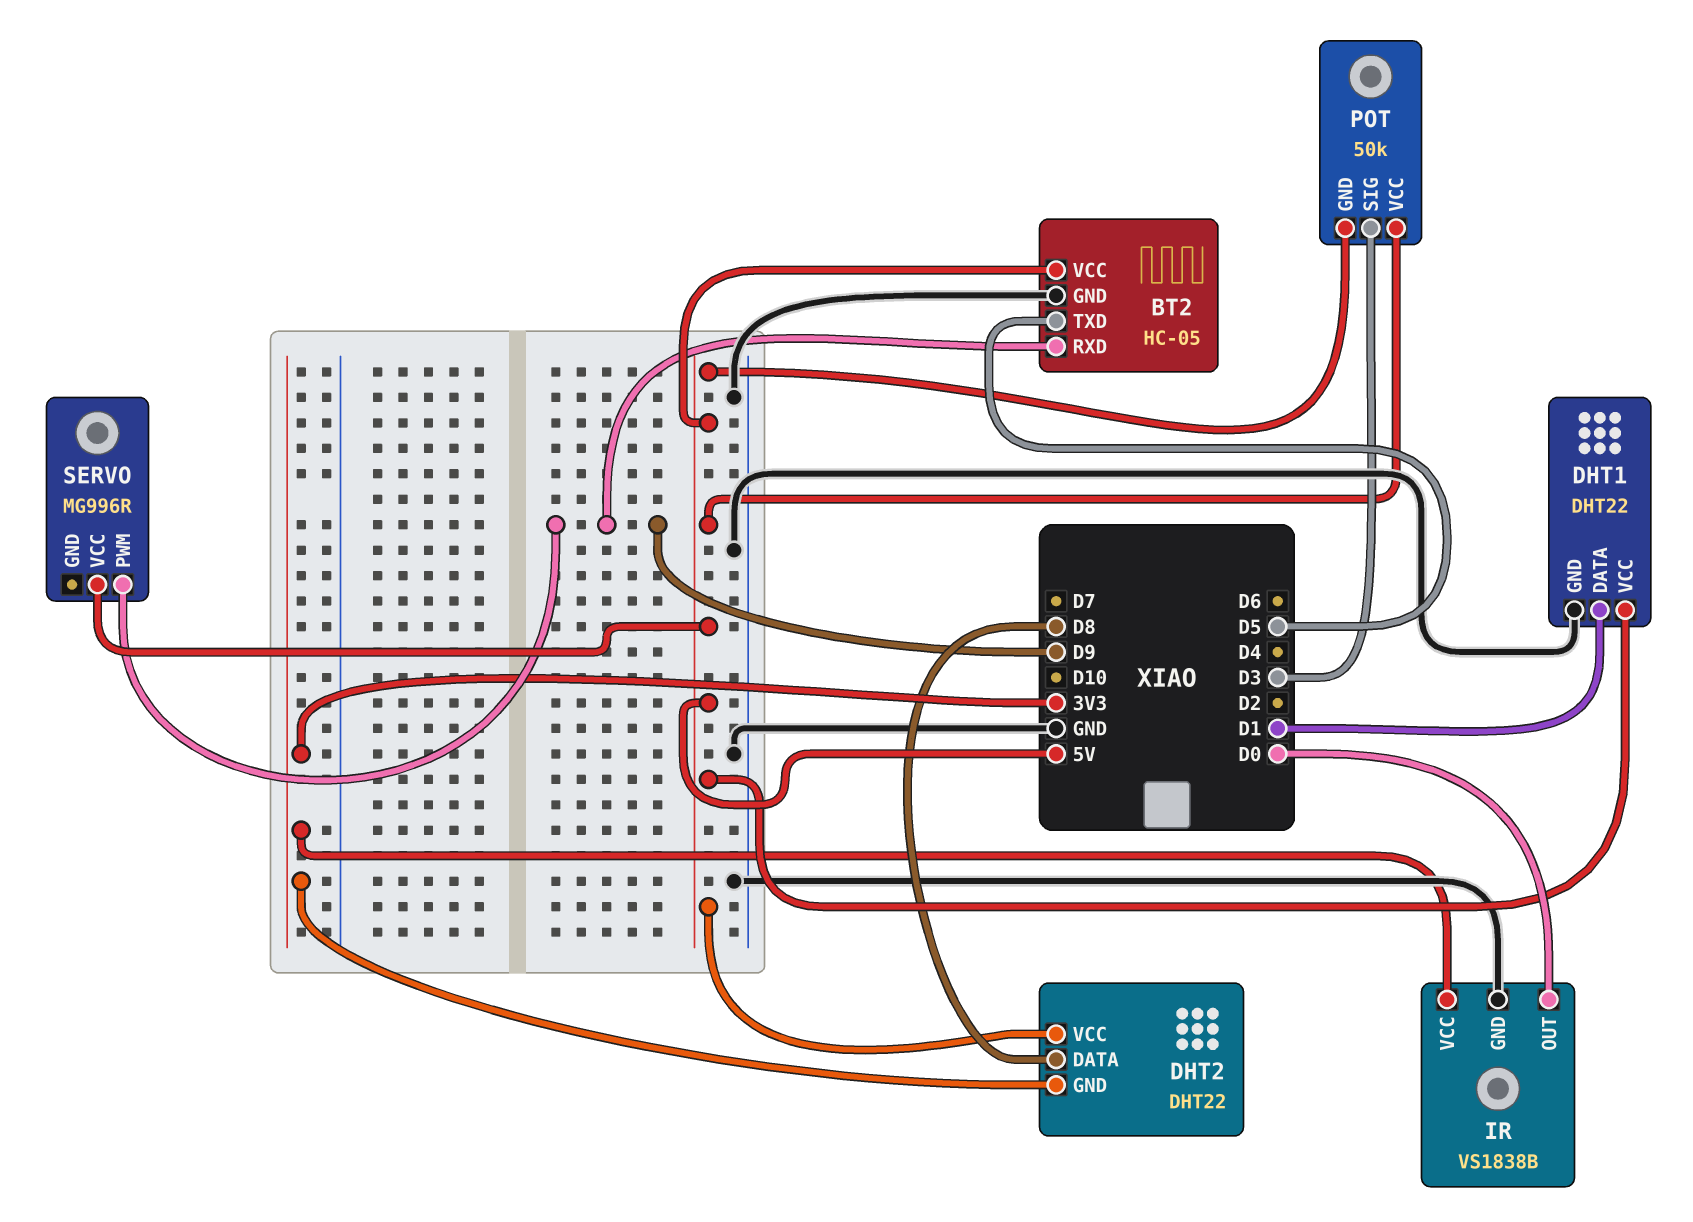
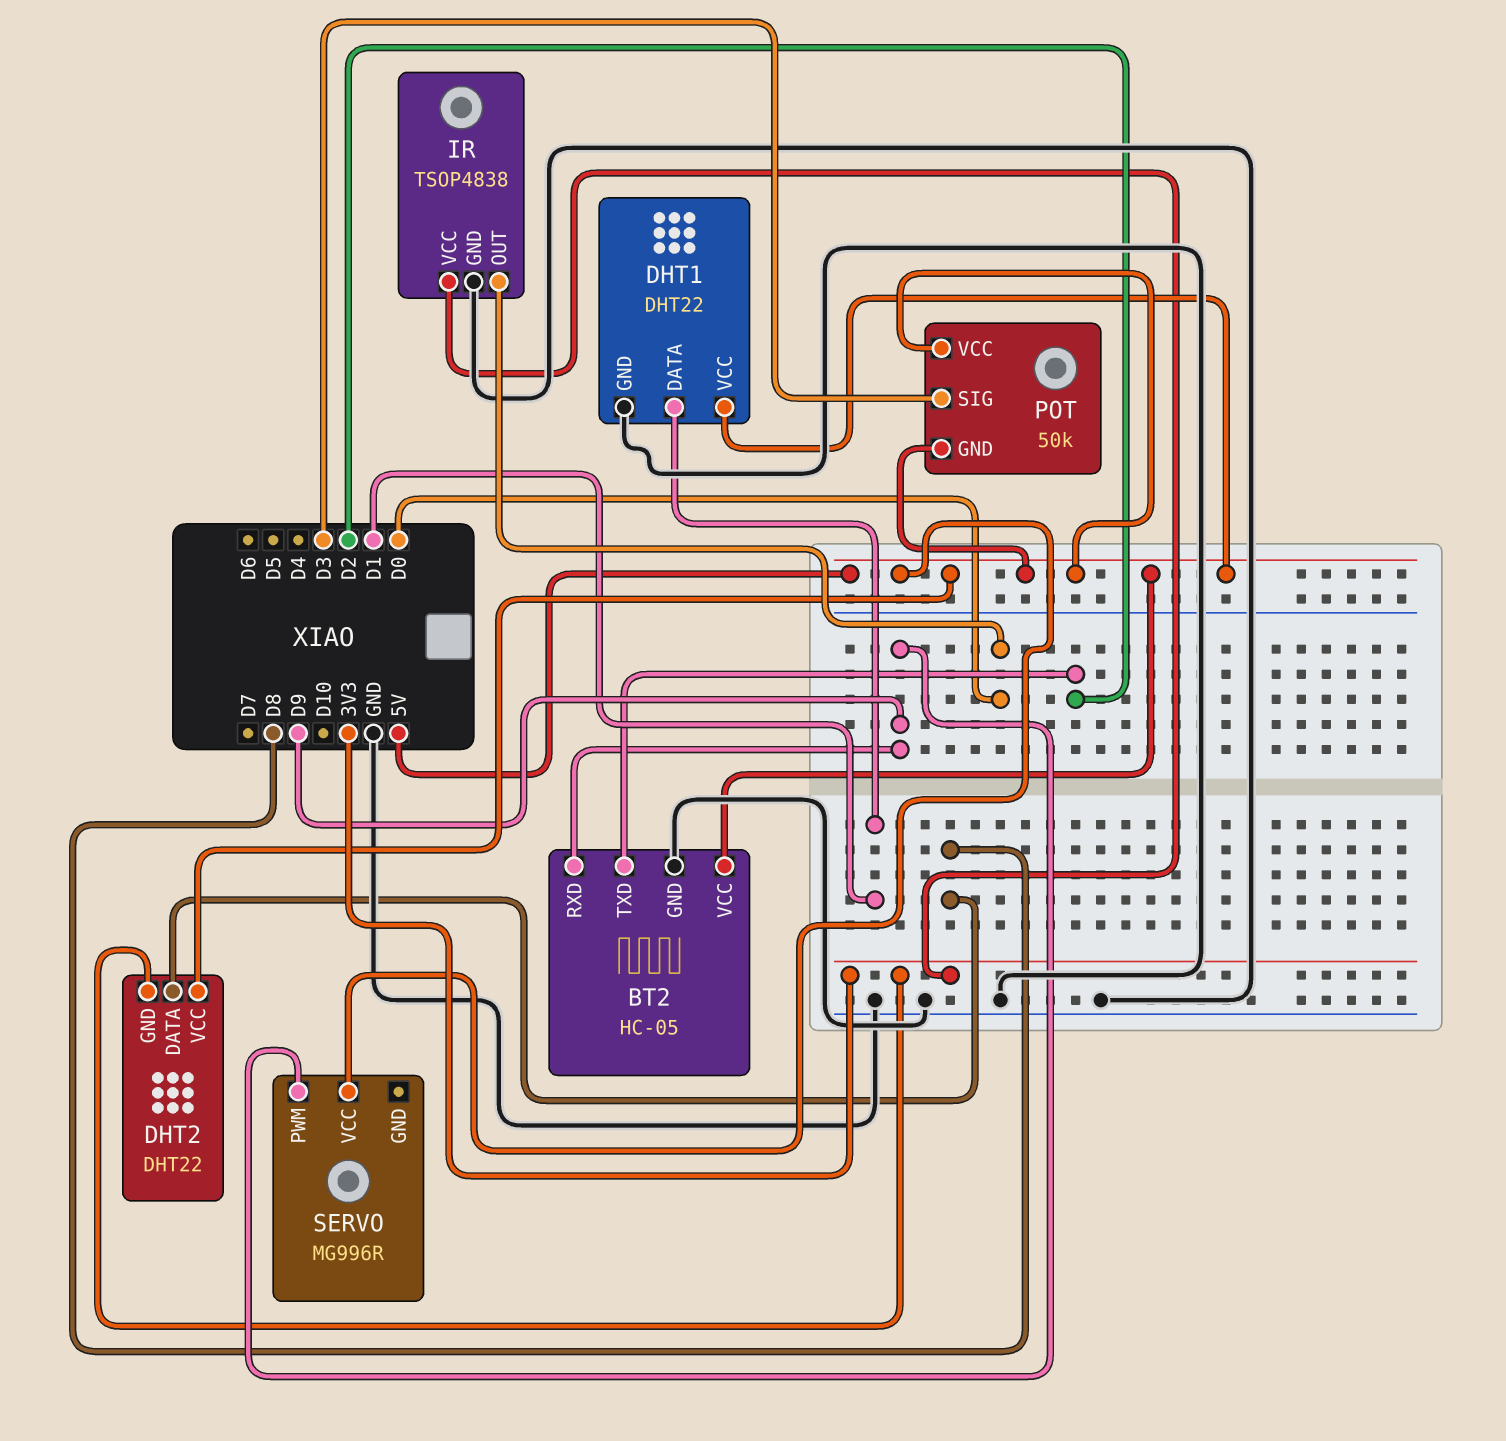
BT2 pin TXD: D5 -> D2
IR: VS1838B -> TSOP4838

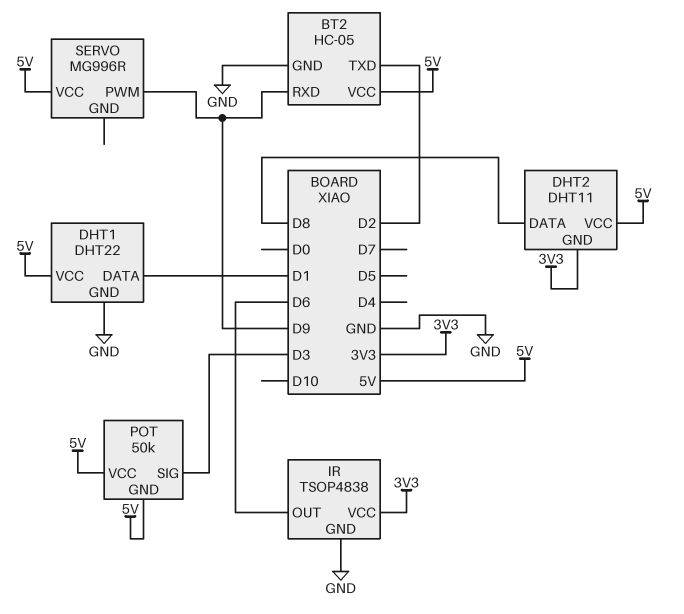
DHT2: DHT22 -> DHT11
IR pin OUT: D0 -> D6

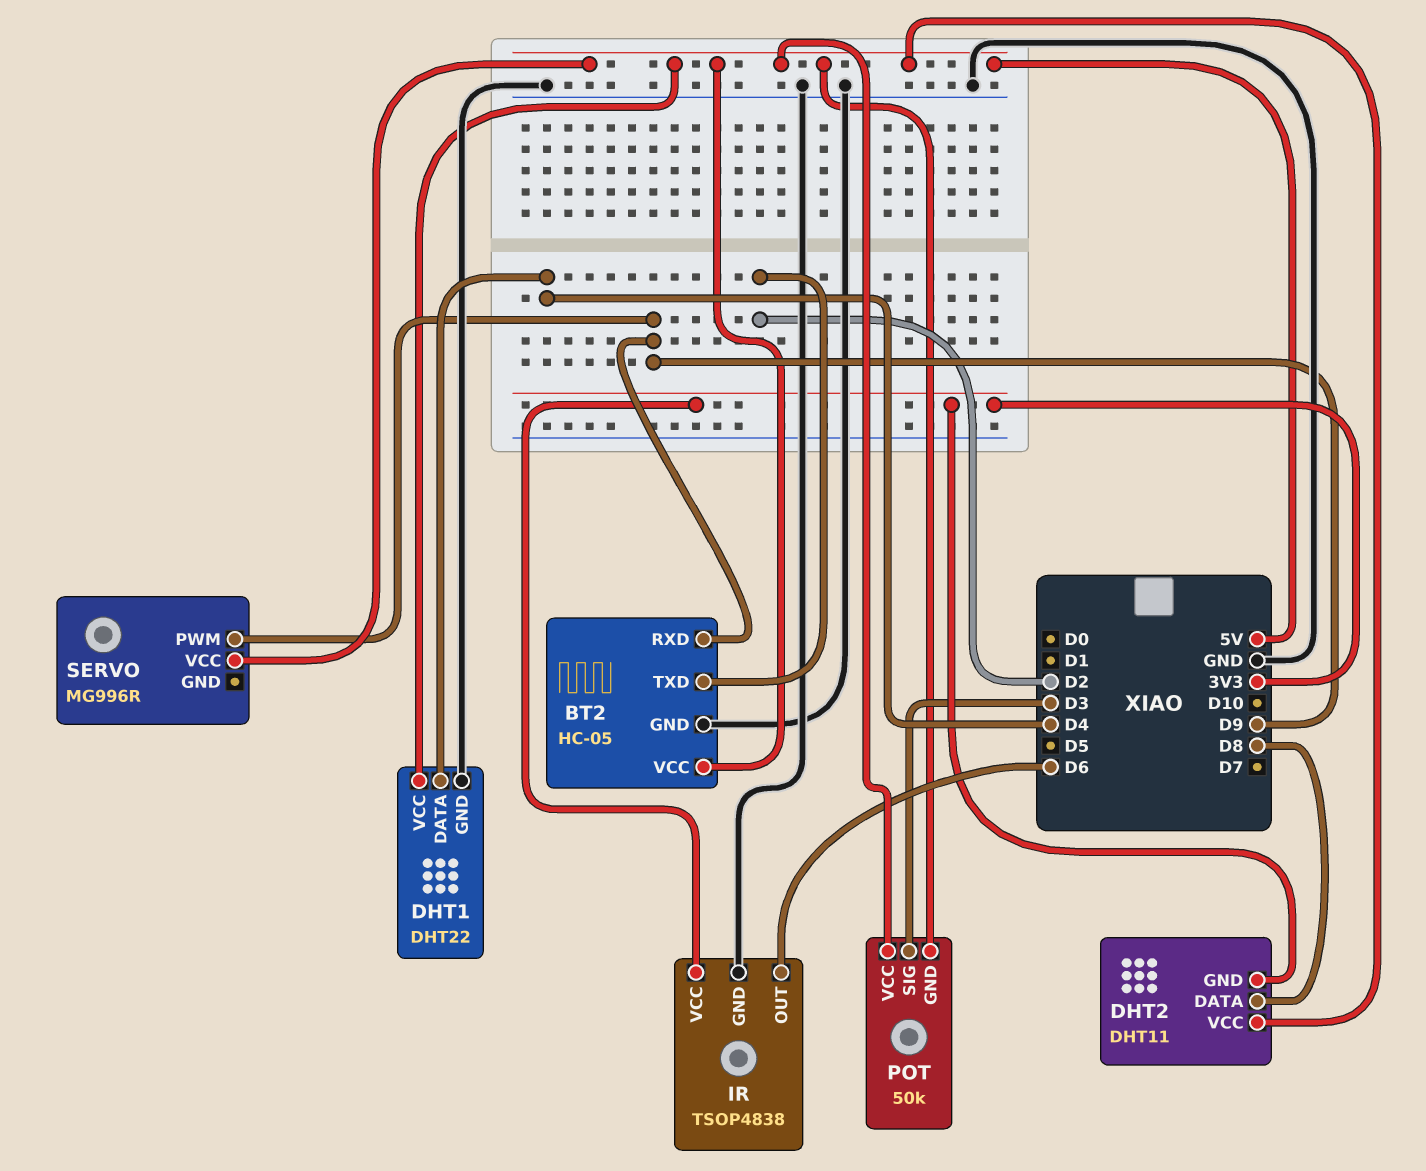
DHT1 pin DATA: D1 -> D4

